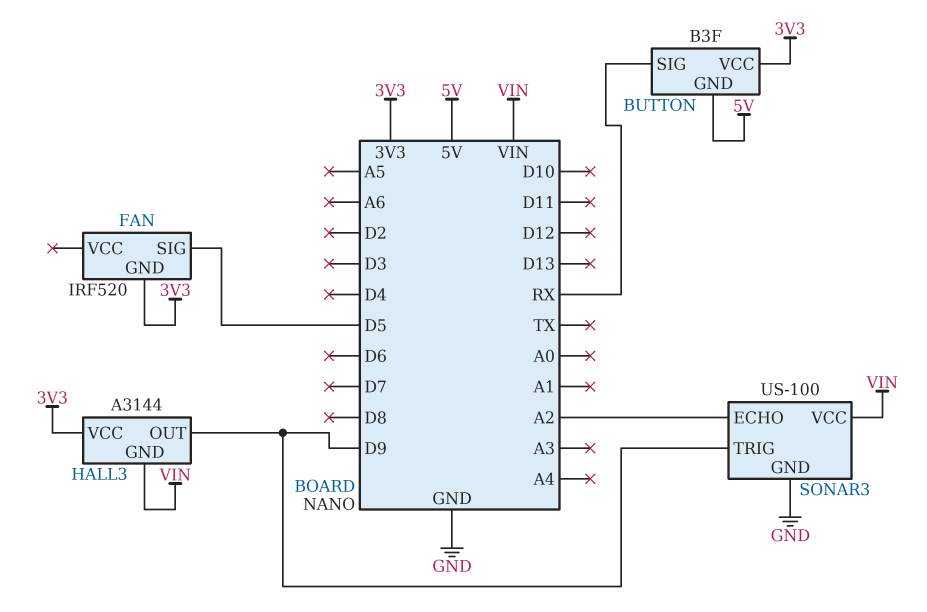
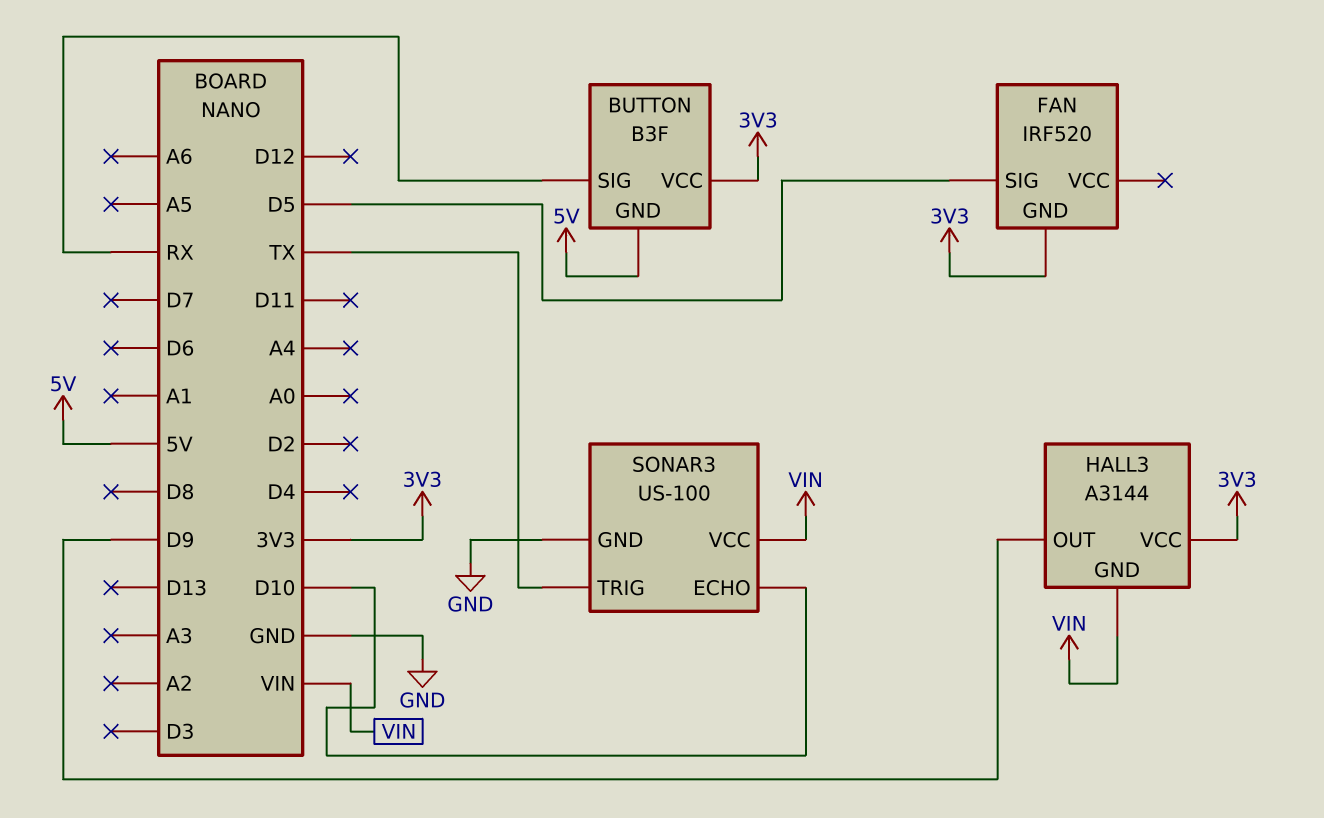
SONAR3 pin ECHO: A2 -> D10
SONAR3 pin TRIG: D9 -> TX

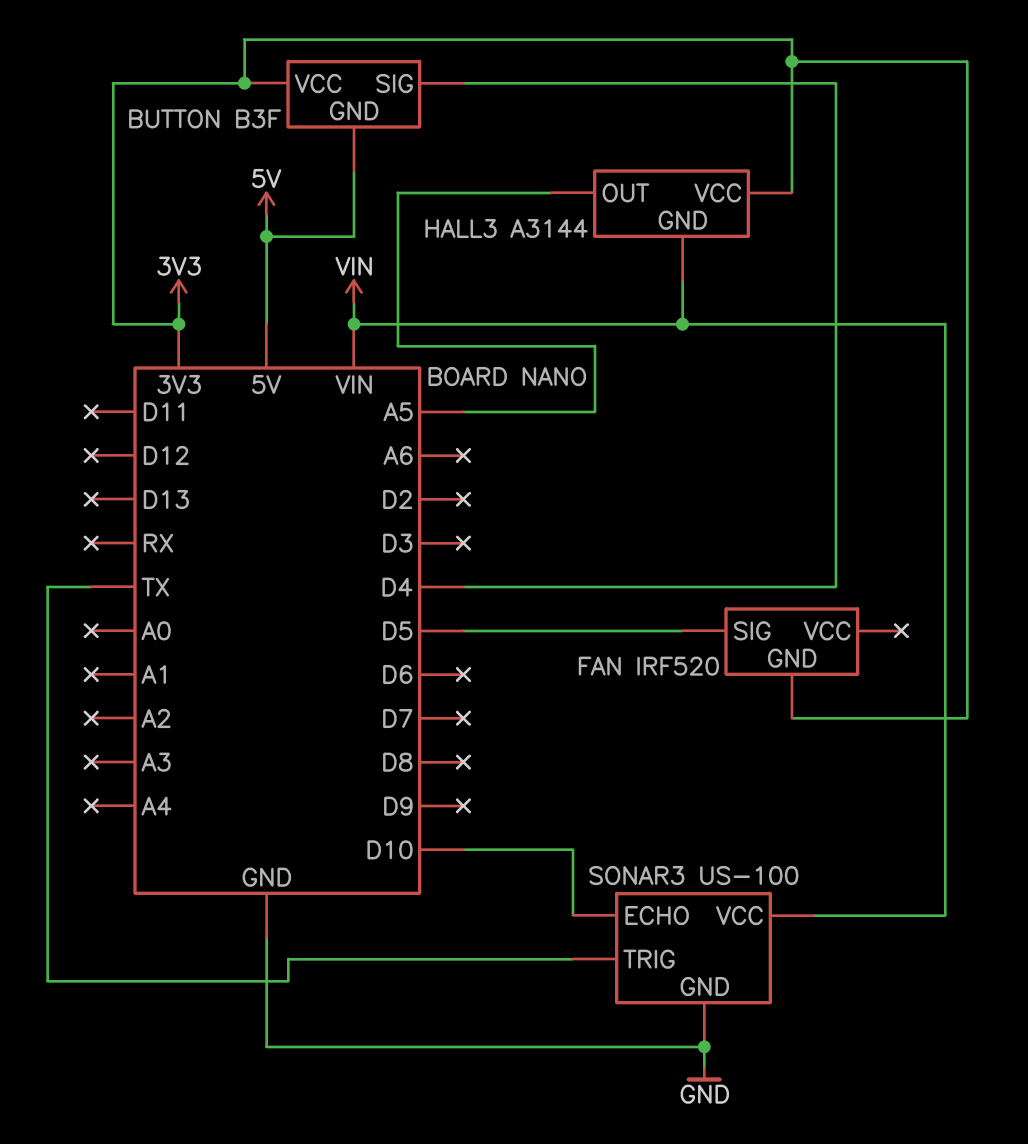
BUTTON pin SIG: RX -> D4
HALL3 pin OUT: D9 -> A5

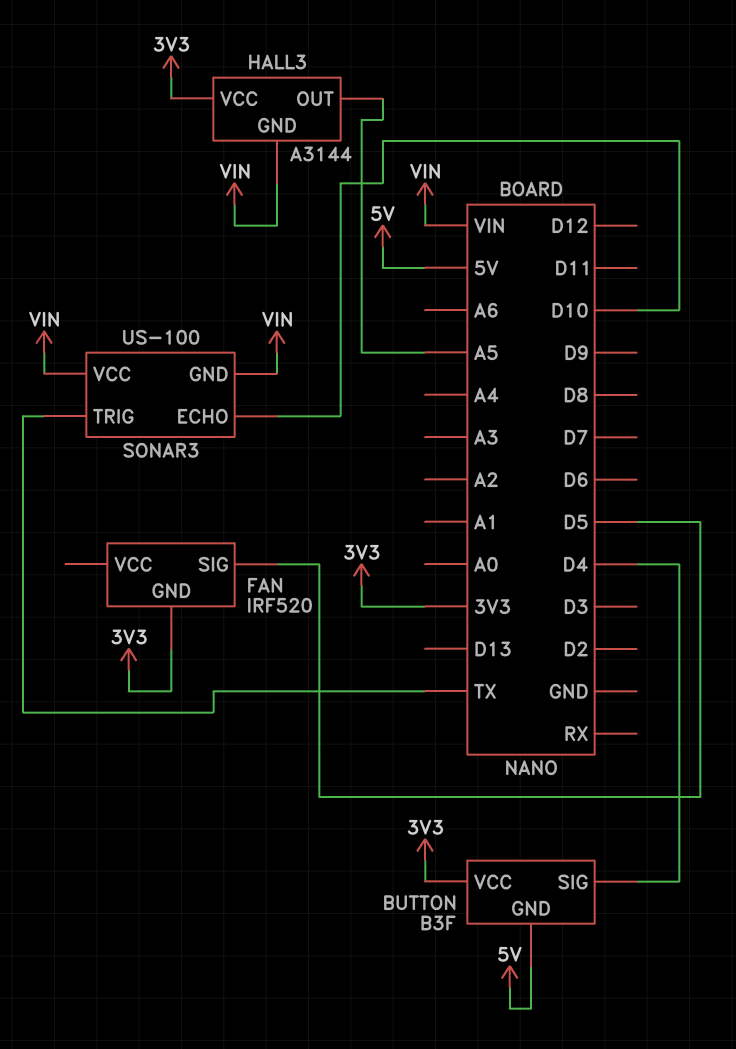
SONAR3 pin GND: GND -> VIN

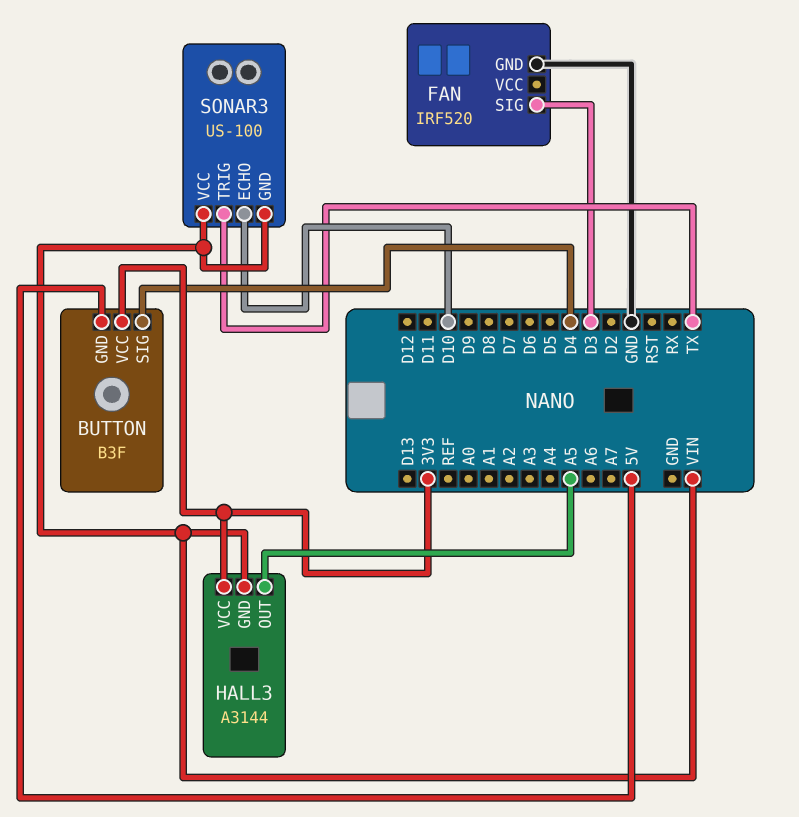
FAN pin GND: 3V3 -> GND
FAN pin SIG: D5 -> D3

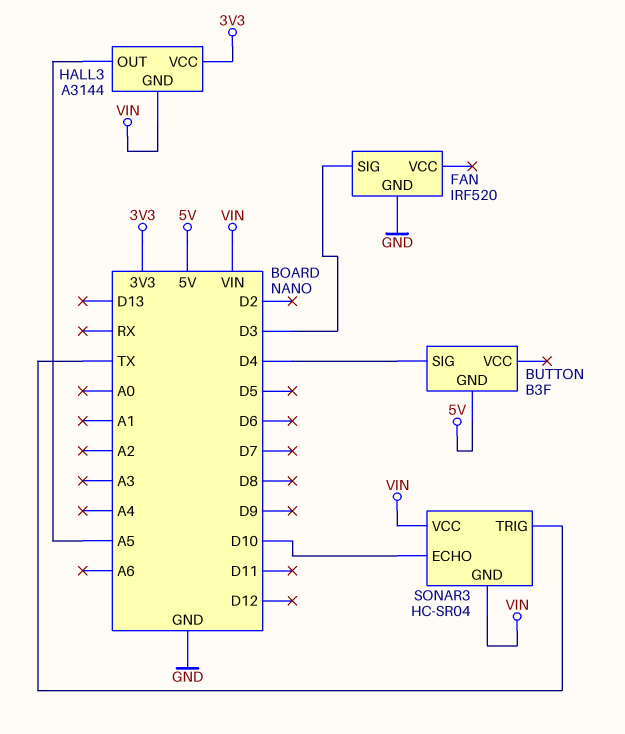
BUTTON pin VCC: 3V3 -> none
SONAR3: US-100 -> HC-SR04

